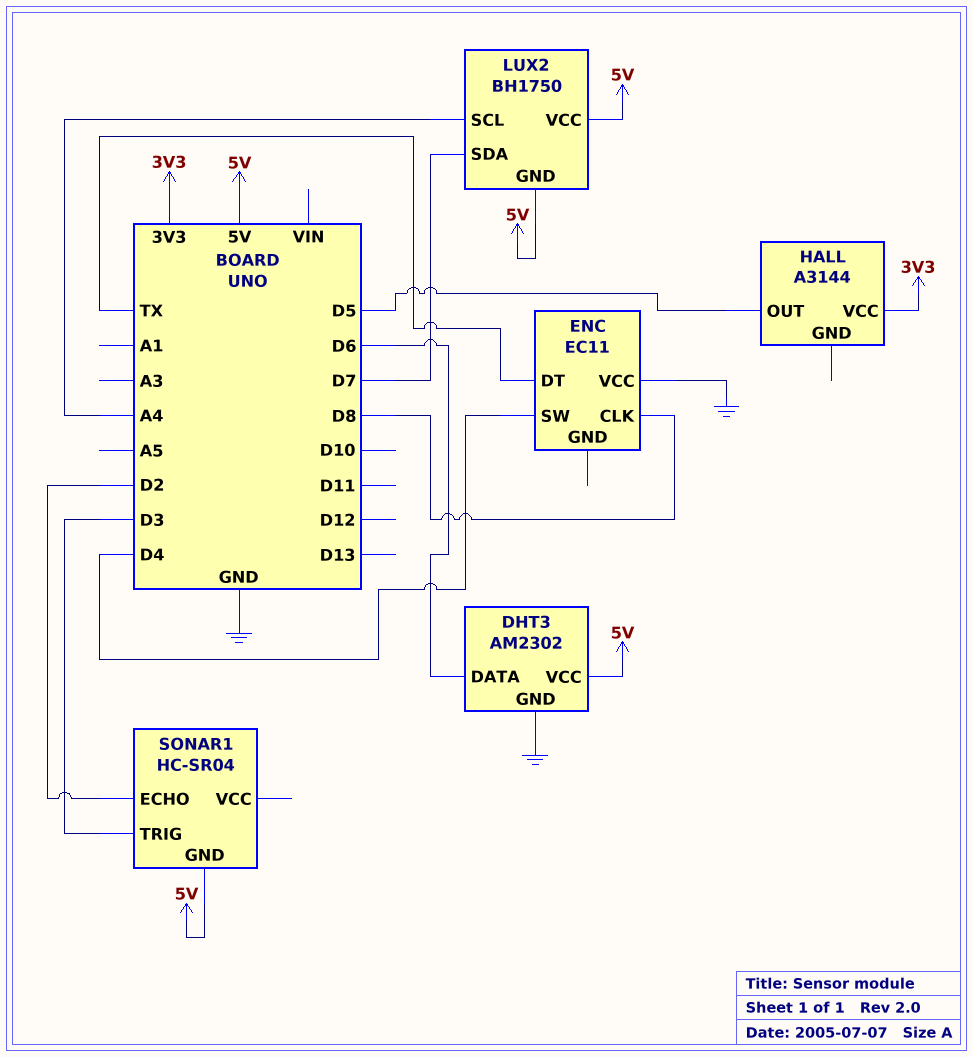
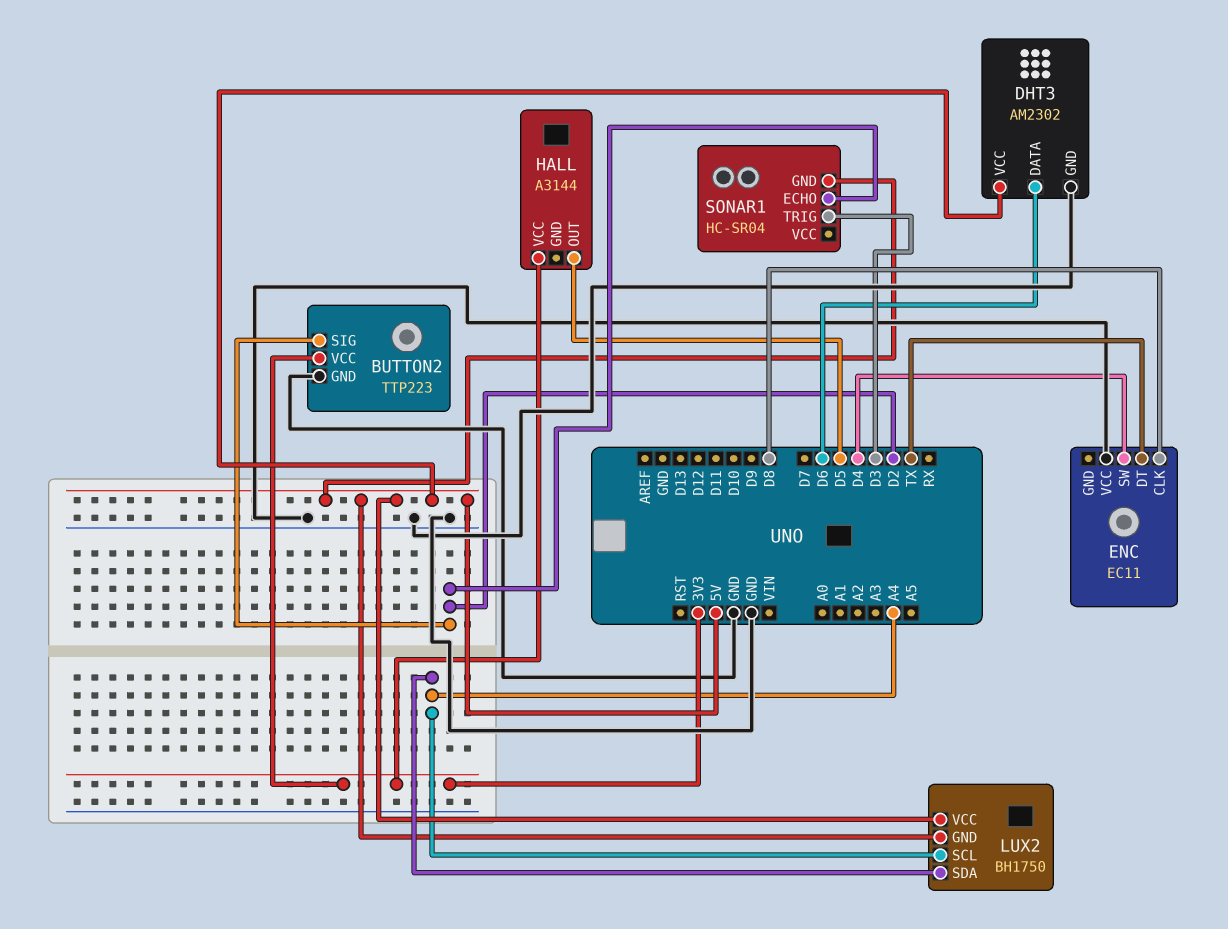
BUTTON2: none -> TTP223
BUTTON2 pin GND: none -> GND
BUTTON2 pin SIG: none -> D2
BUTTON2 pin VCC: none -> 3V3
LUX2 pin SDA: D7 -> A4

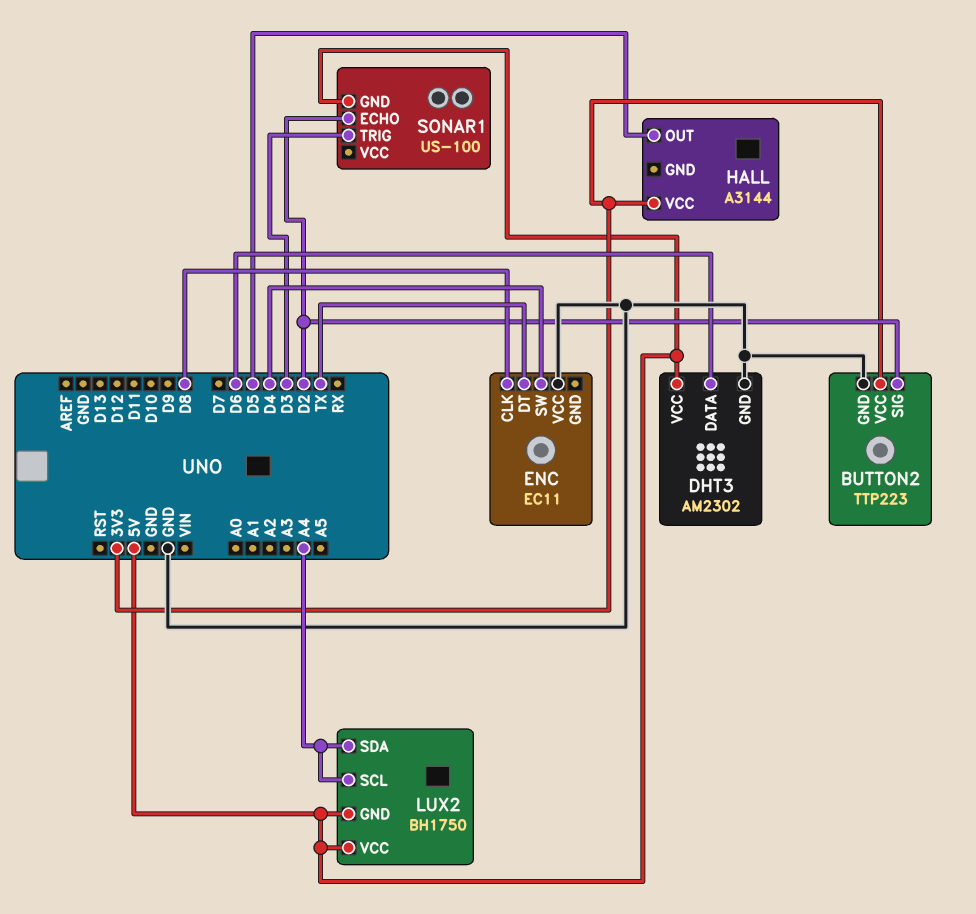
SONAR1: HC-SR04 -> US-100

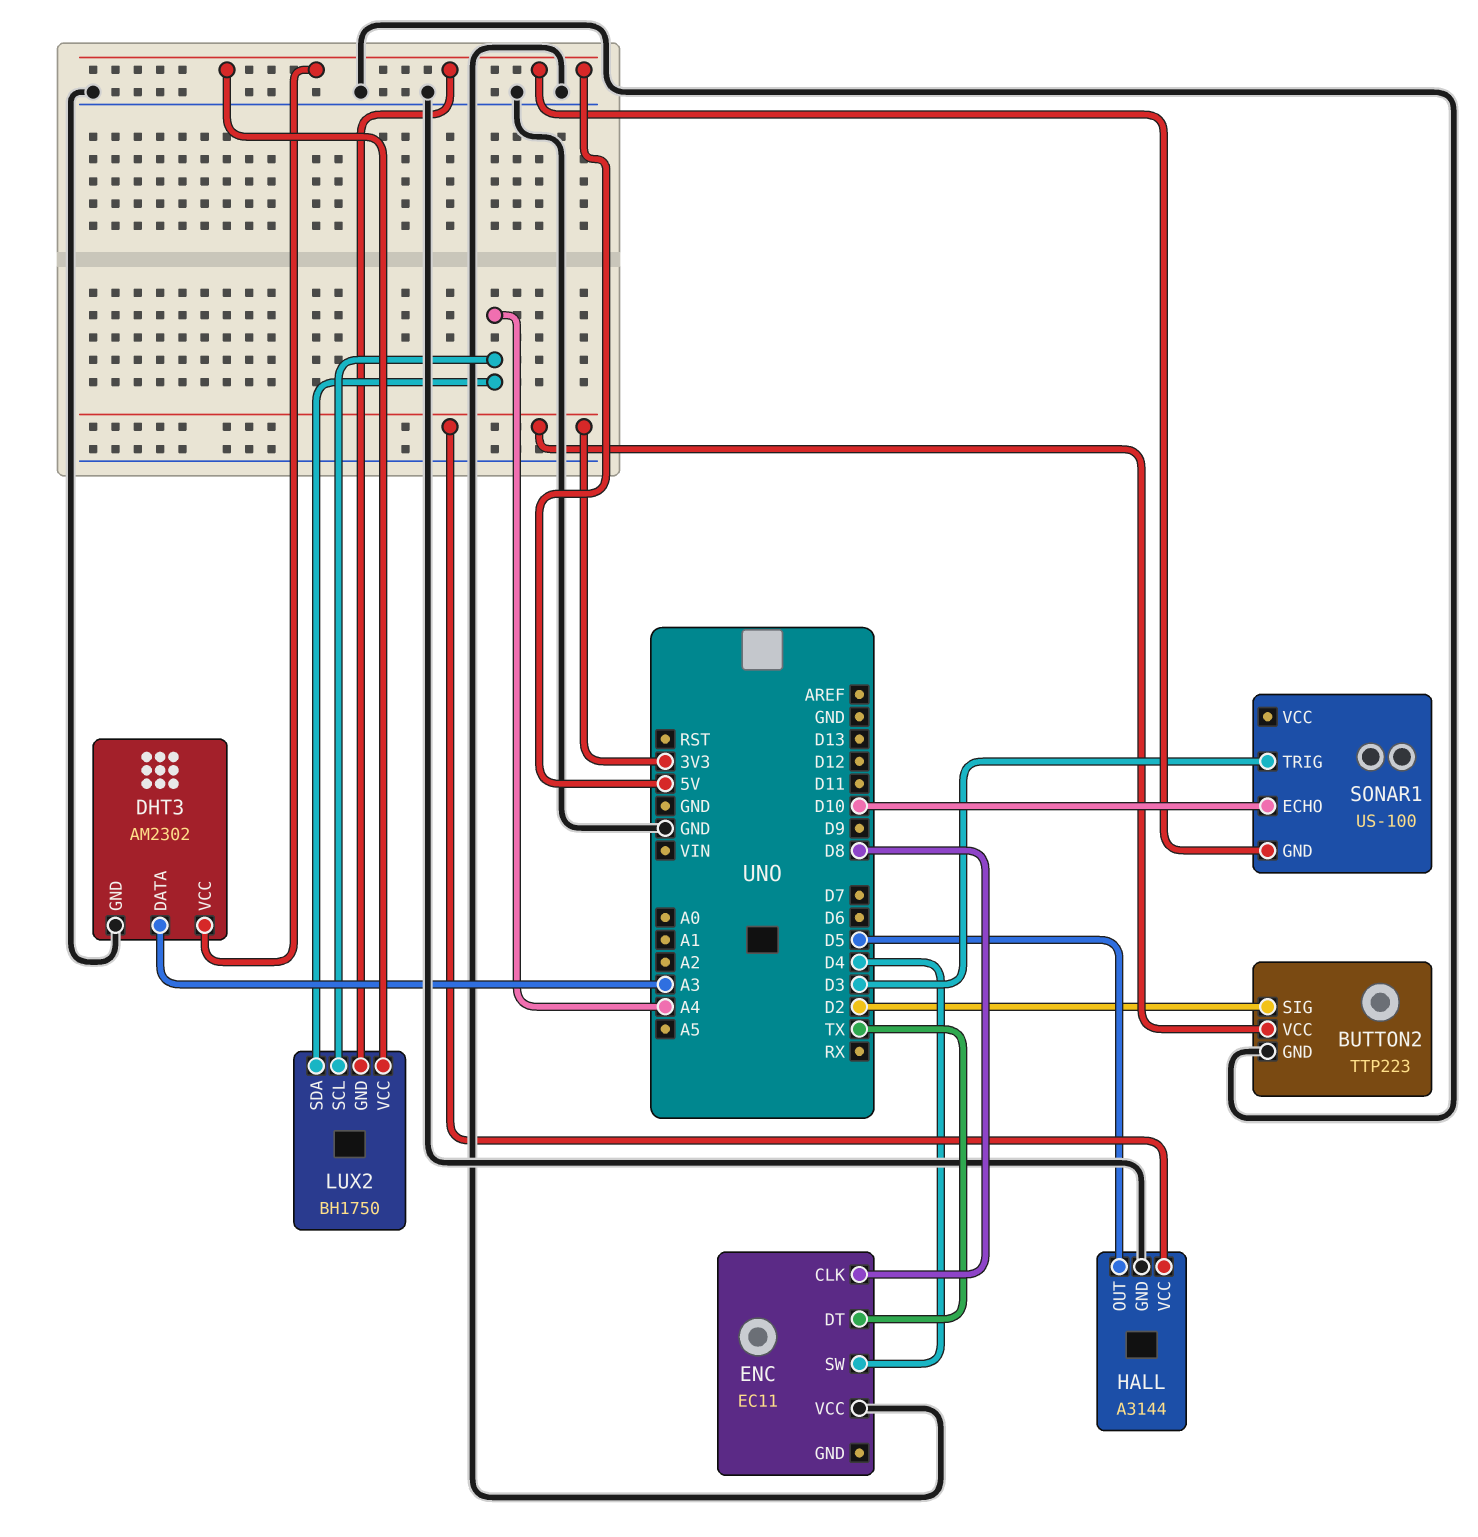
DHT3 pin DATA: D6 -> A3
HALL pin GND: none -> GND
SONAR1 pin ECHO: D2 -> D10

